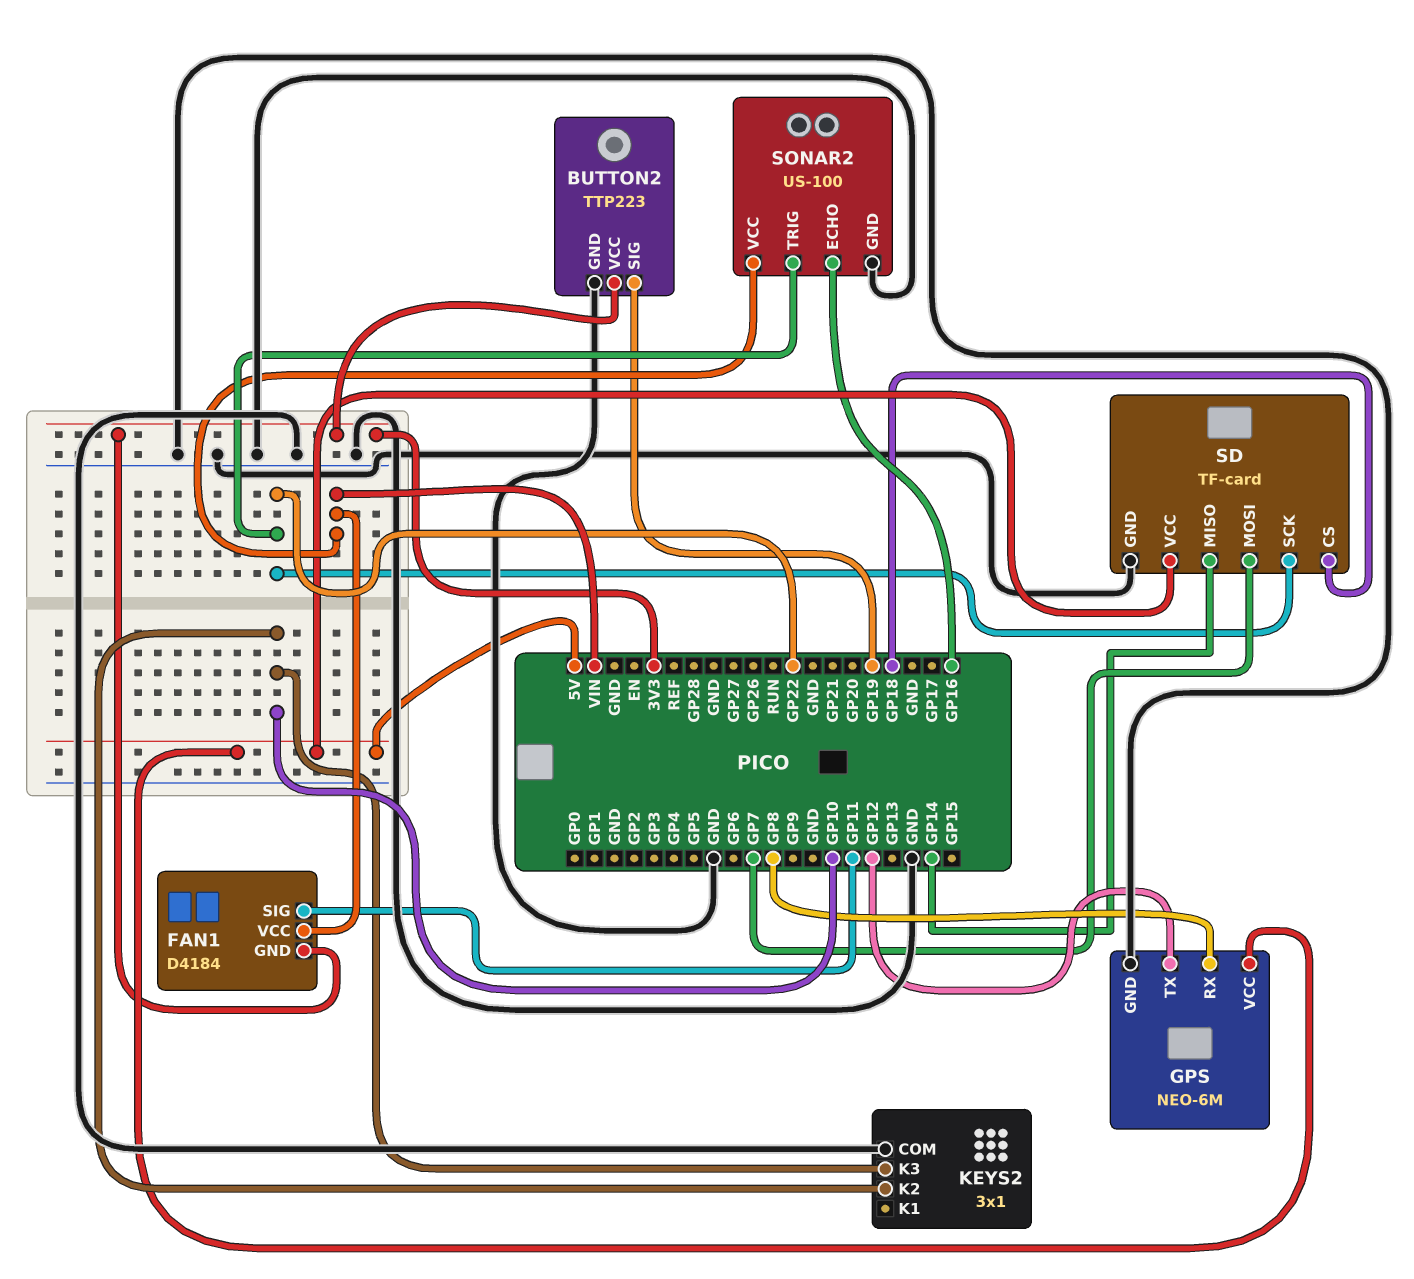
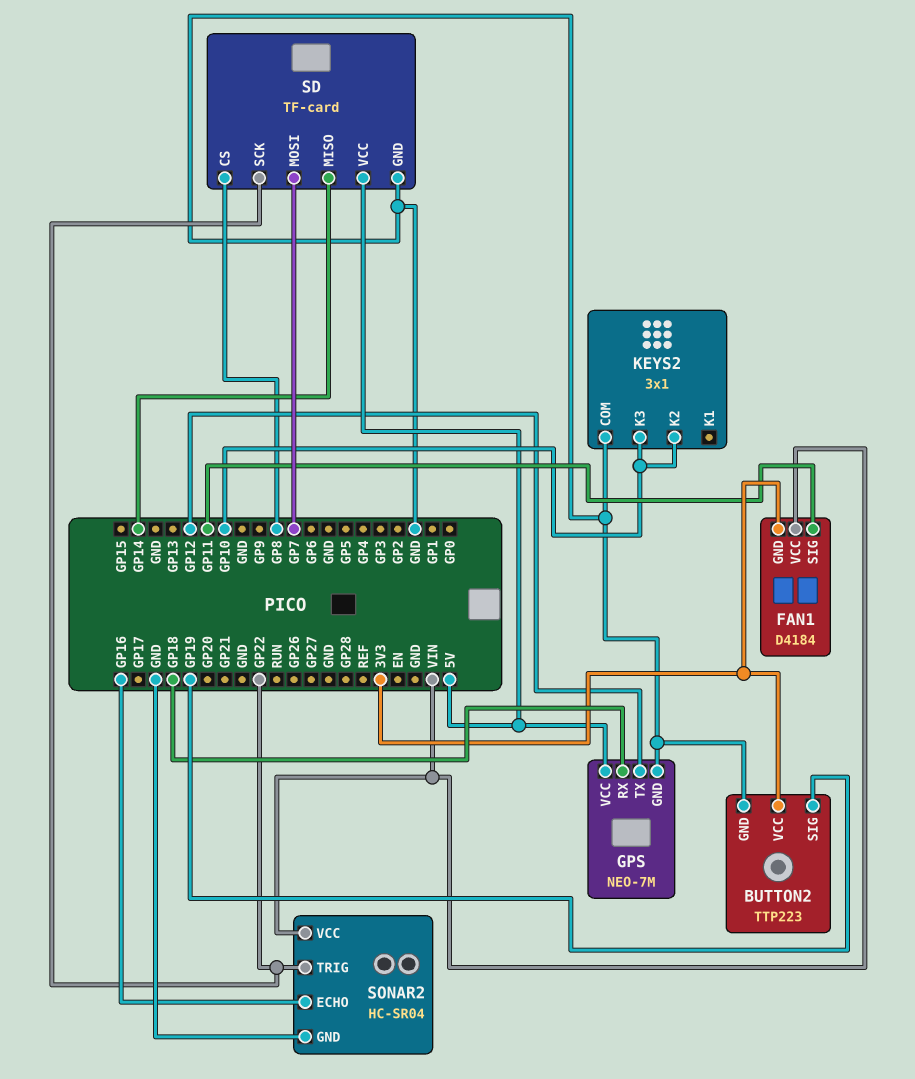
GPS: NEO-6M -> NEO-7M
GPS pin RX: GP8 -> GP18
SD pin CS: GP18 -> GP8
SONAR2: US-100 -> HC-SR04

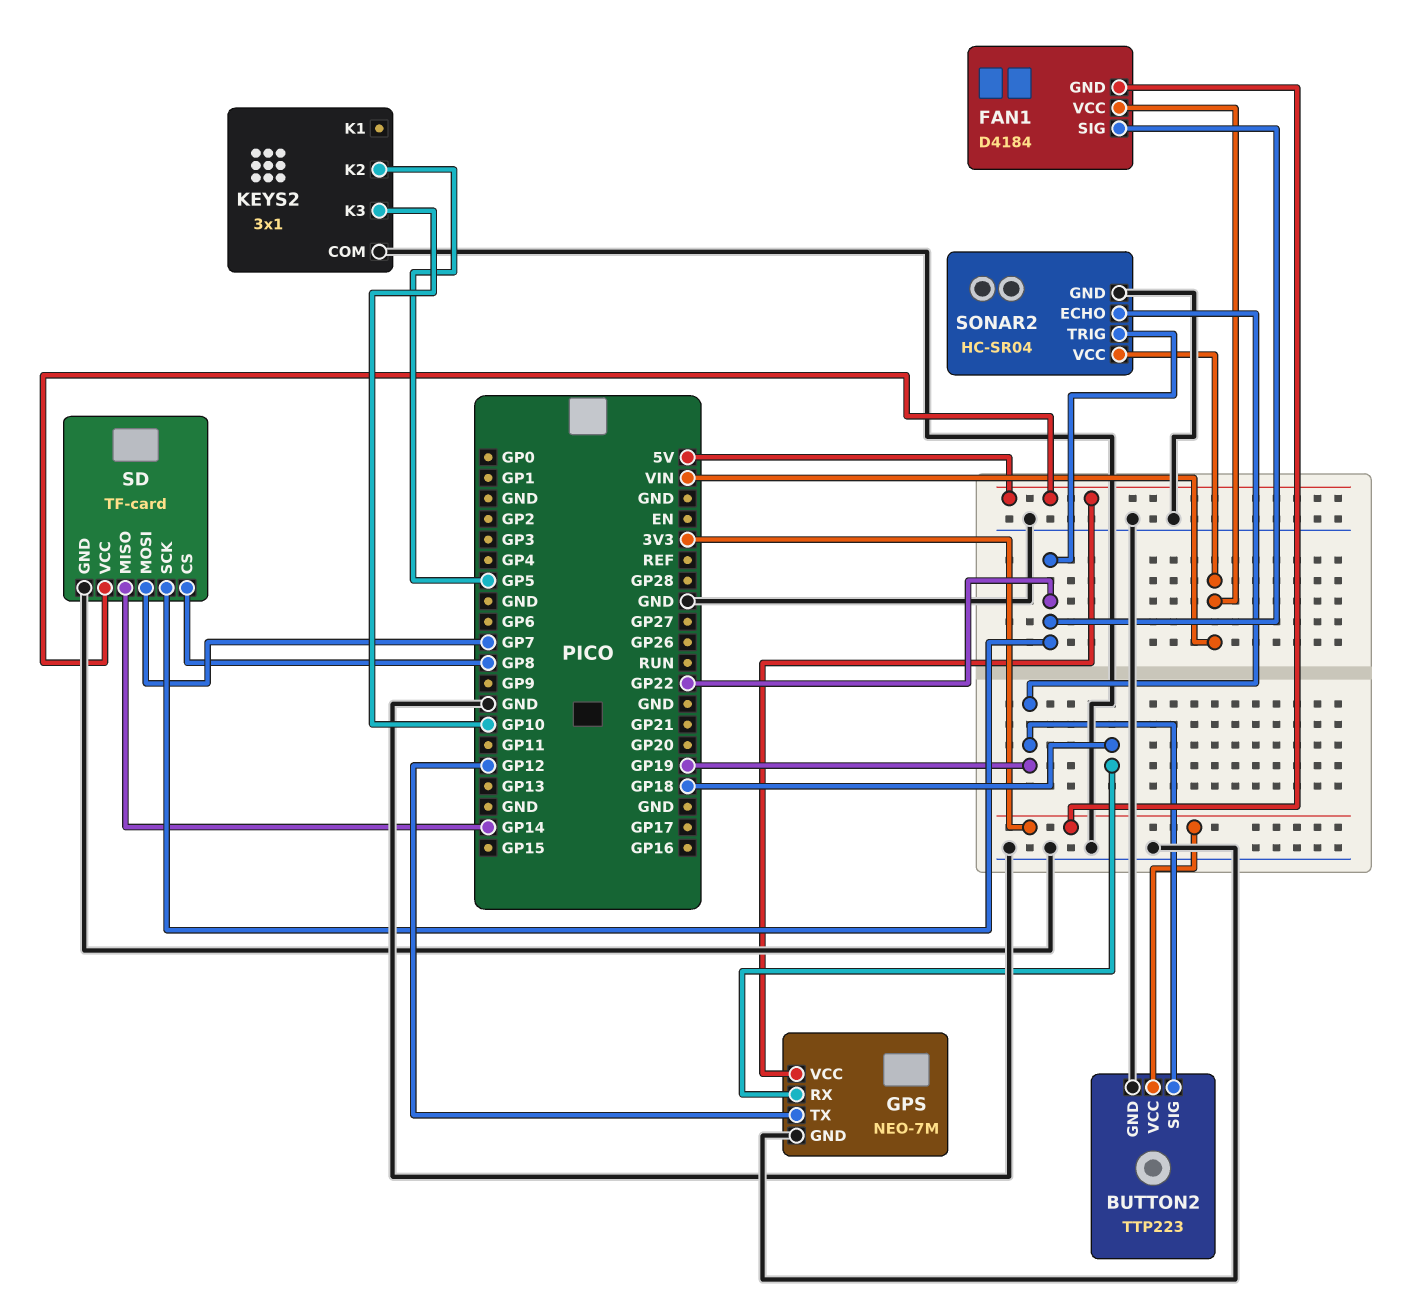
FAN1 pin SIG: GP11 -> GP22
KEYS2 pin K2: GP10 -> GP5
SONAR2 pin ECHO: GP16 -> GP19

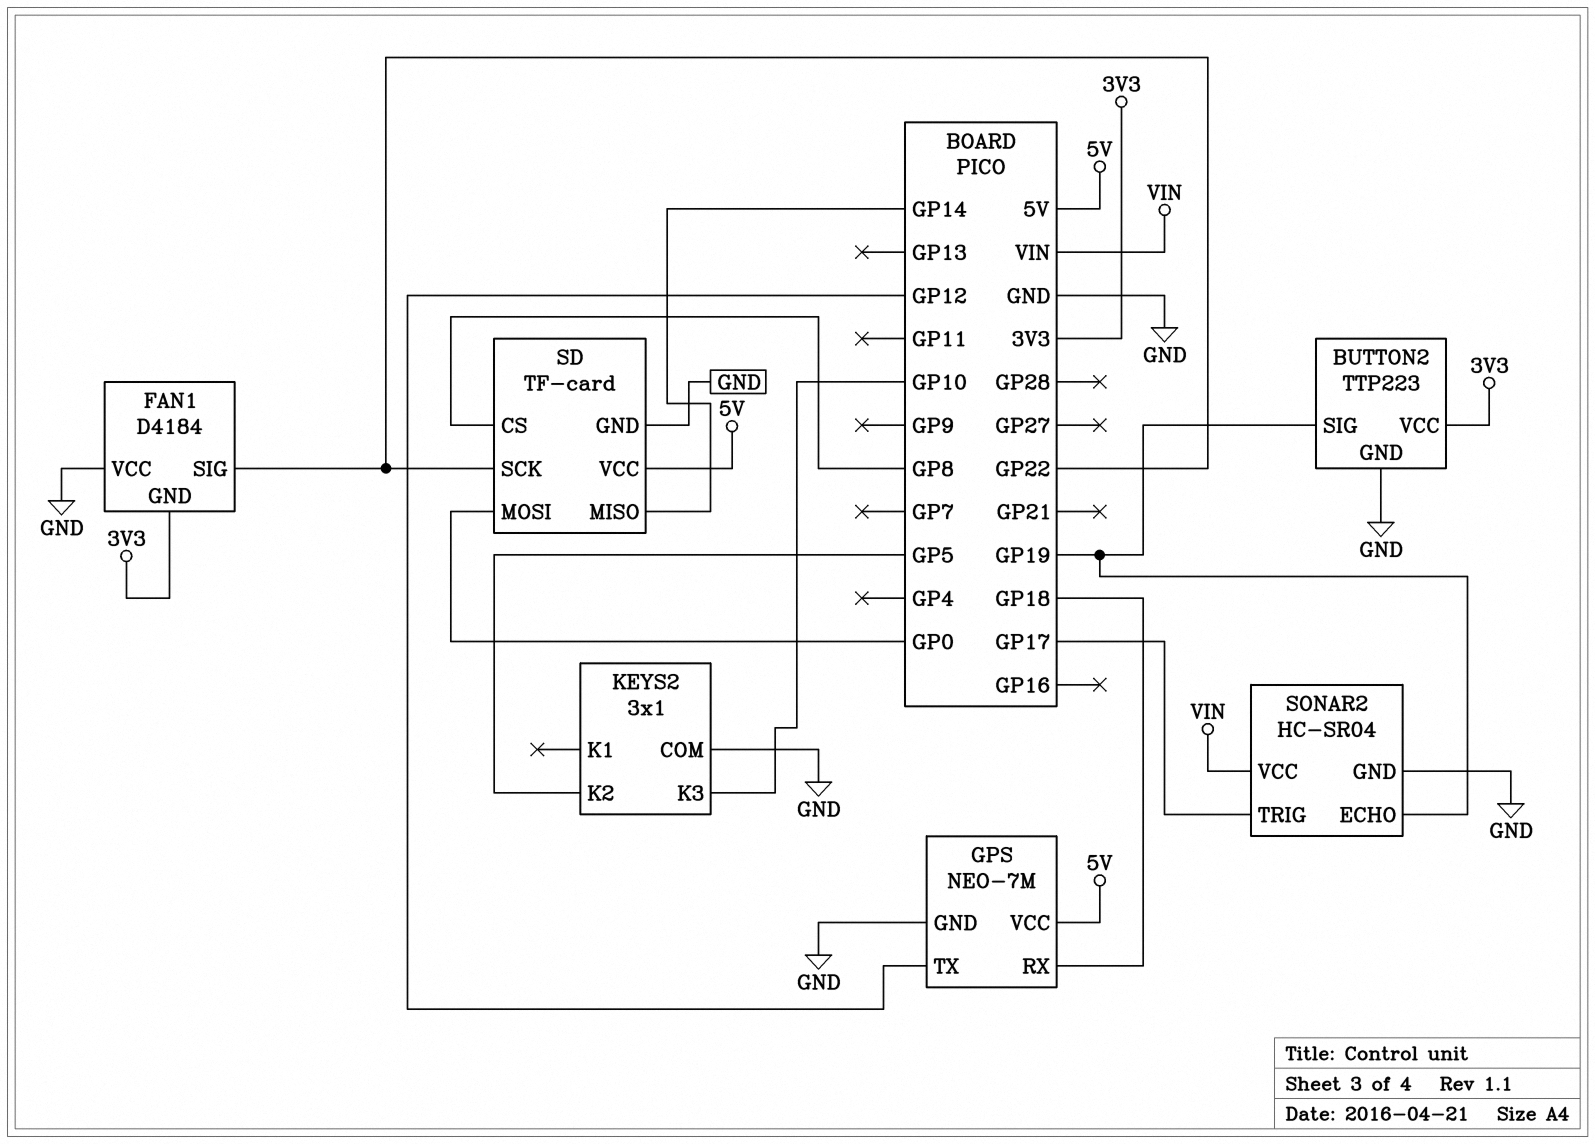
FAN1 pin VCC: VIN -> GND
SD pin MOSI: GP7 -> GP0
SONAR2 pin TRIG: GP22 -> GP17

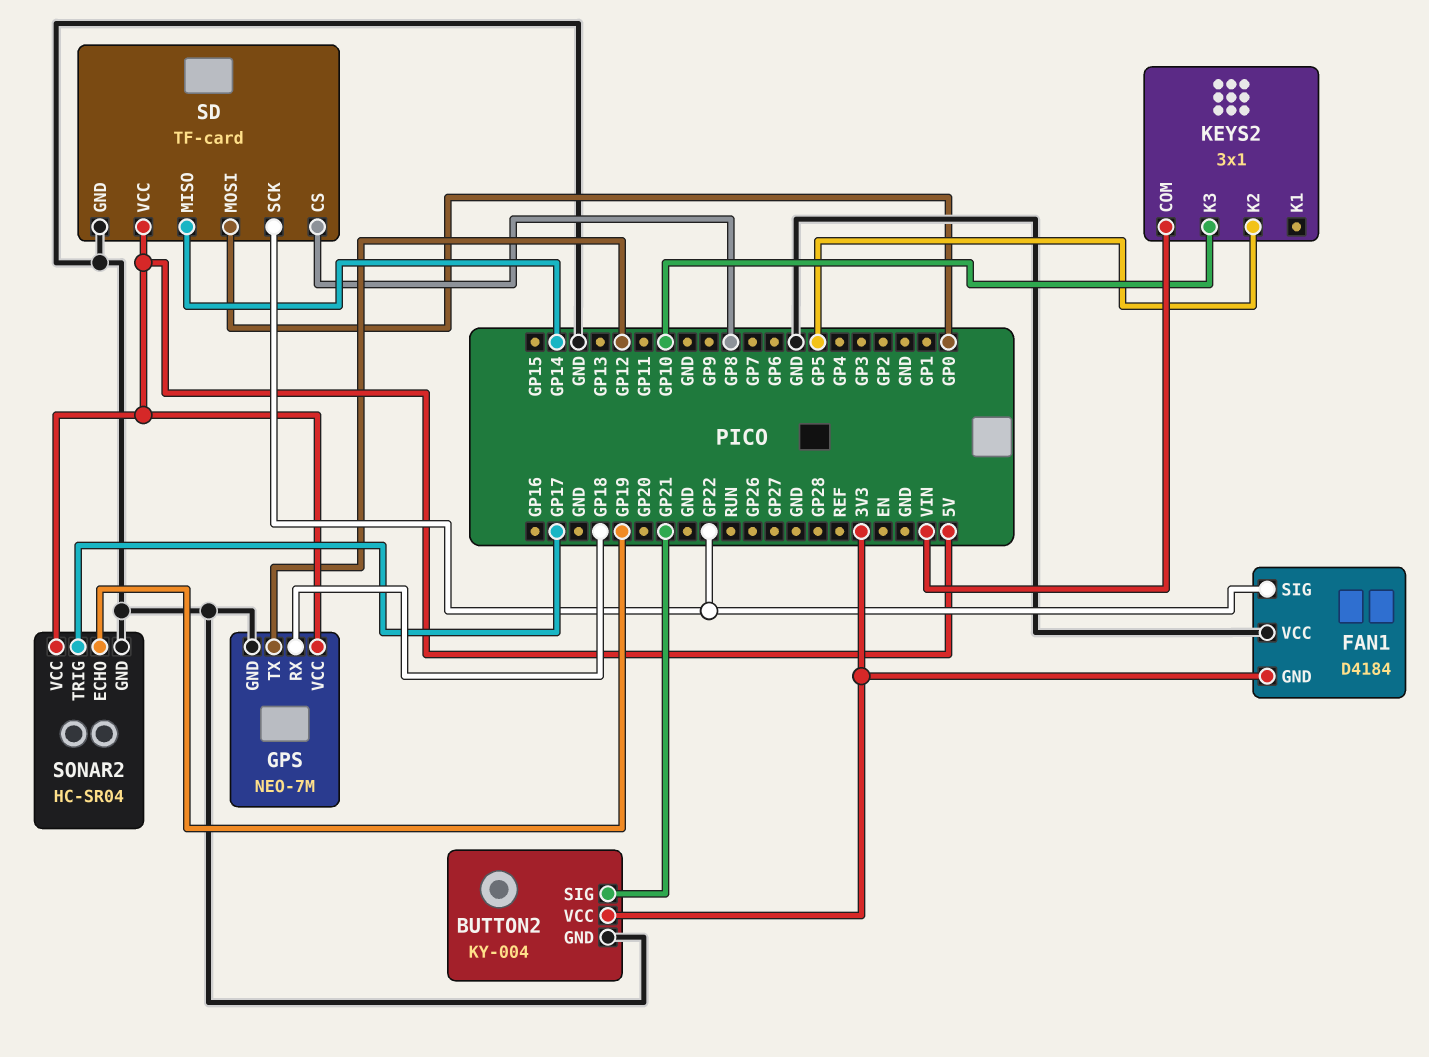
BUTTON2: TTP223 -> KY-004
BUTTON2 pin SIG: GP19 -> GP21
KEYS2 pin COM: GND -> VIN
SONAR2 pin VCC: VIN -> 5V

